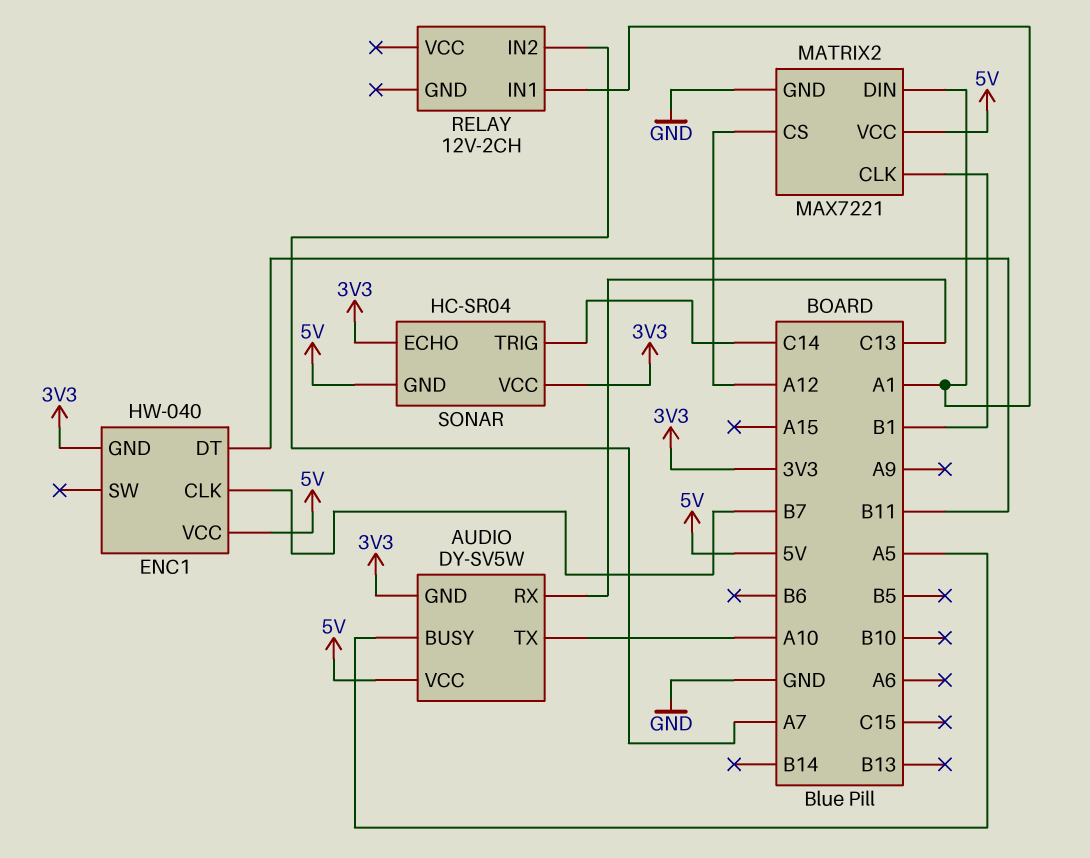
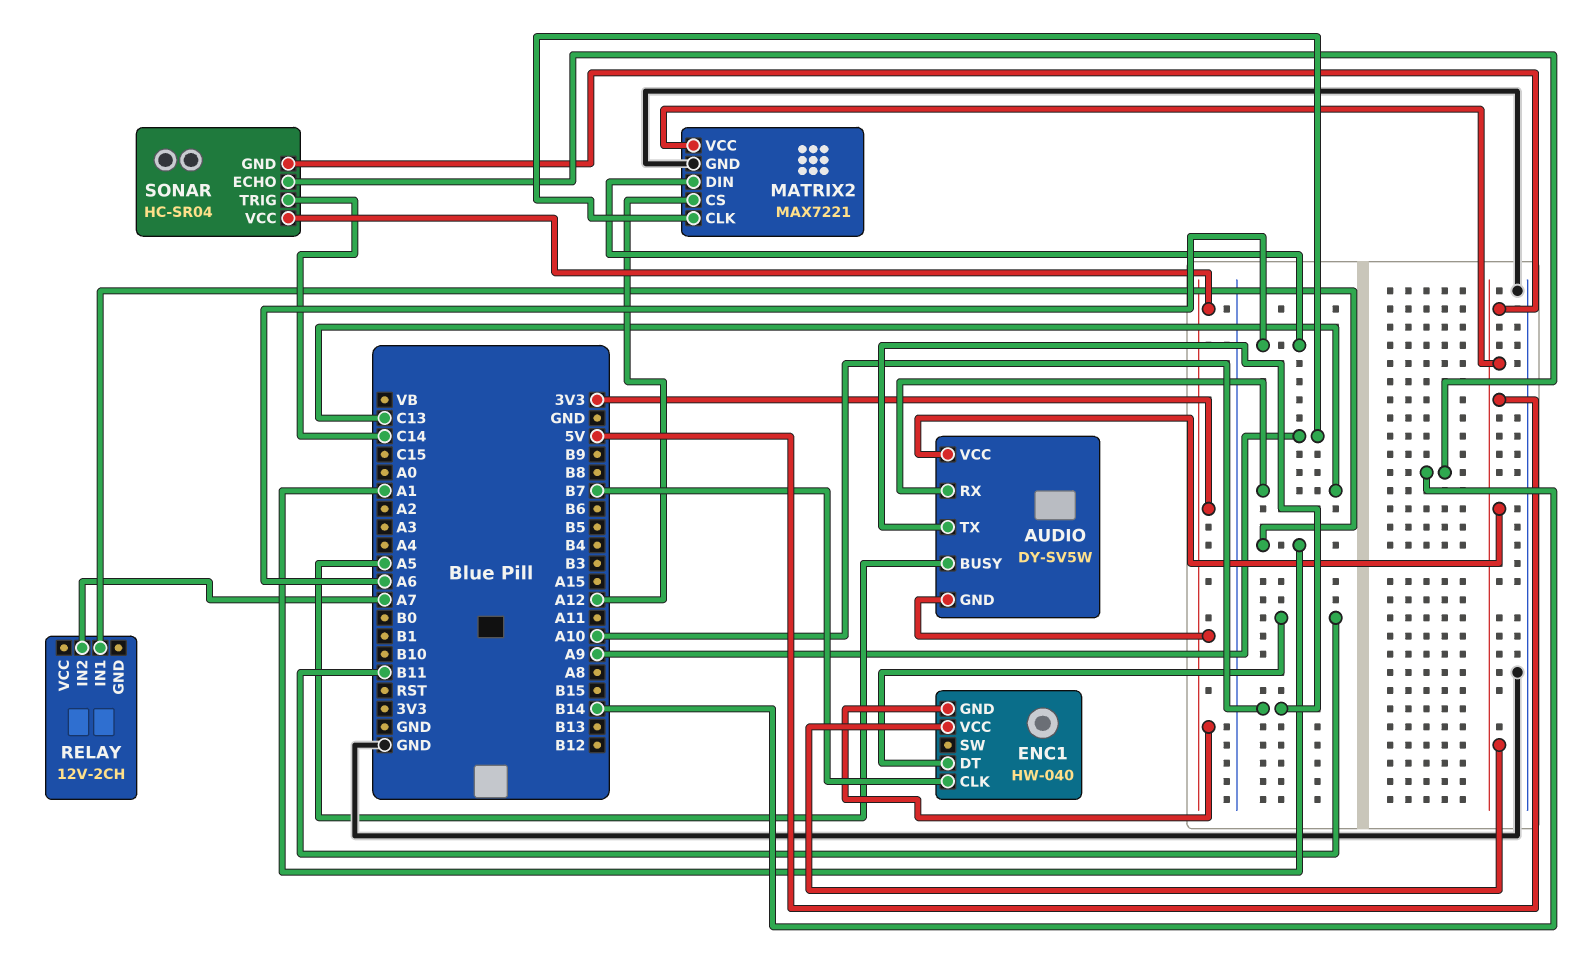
MATRIX2 pin CLK: B1 -> A9
MATRIX2 pin DIN: A1 -> A6
SONAR pin ECHO: 3V3 -> B14

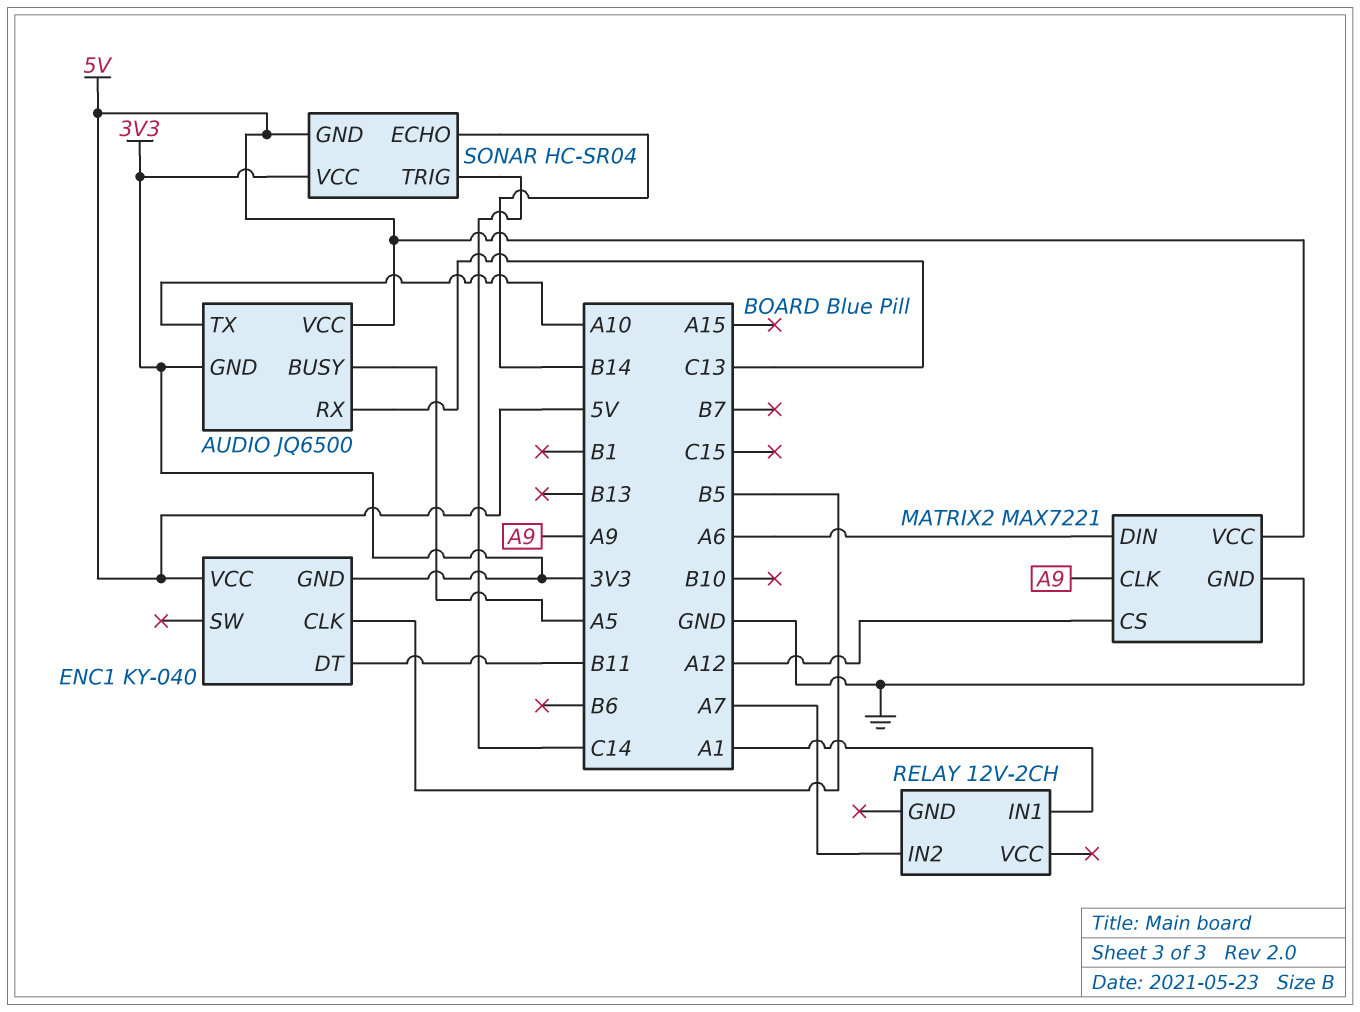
AUDIO: DY-SV5W -> JQ6500
ENC1: HW-040 -> KY-040
ENC1 pin CLK: B7 -> B5

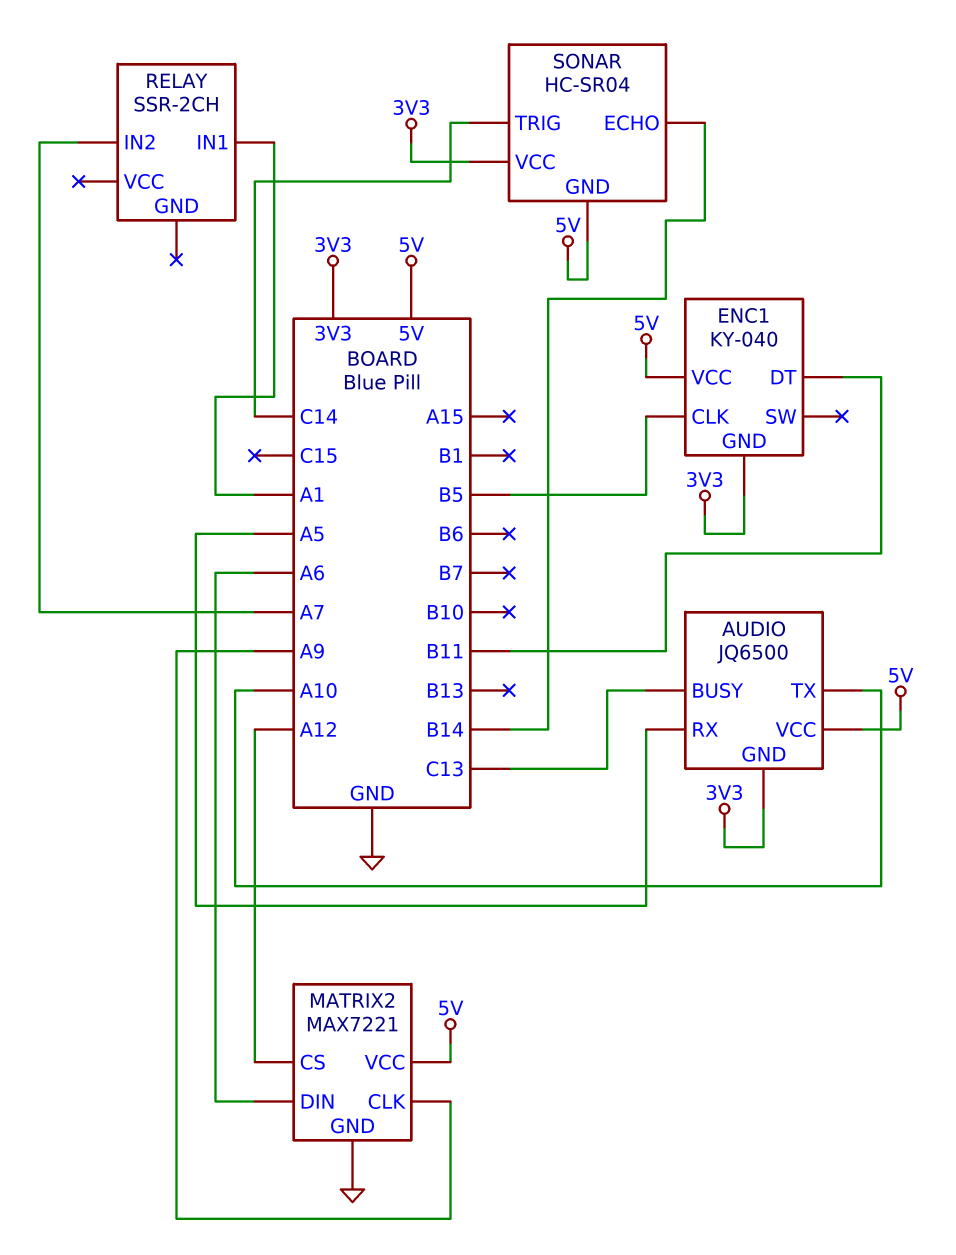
AUDIO pin BUSY: A5 -> C13
AUDIO pin RX: C13 -> A5
RELAY: 12V-2CH -> SSR-2CH

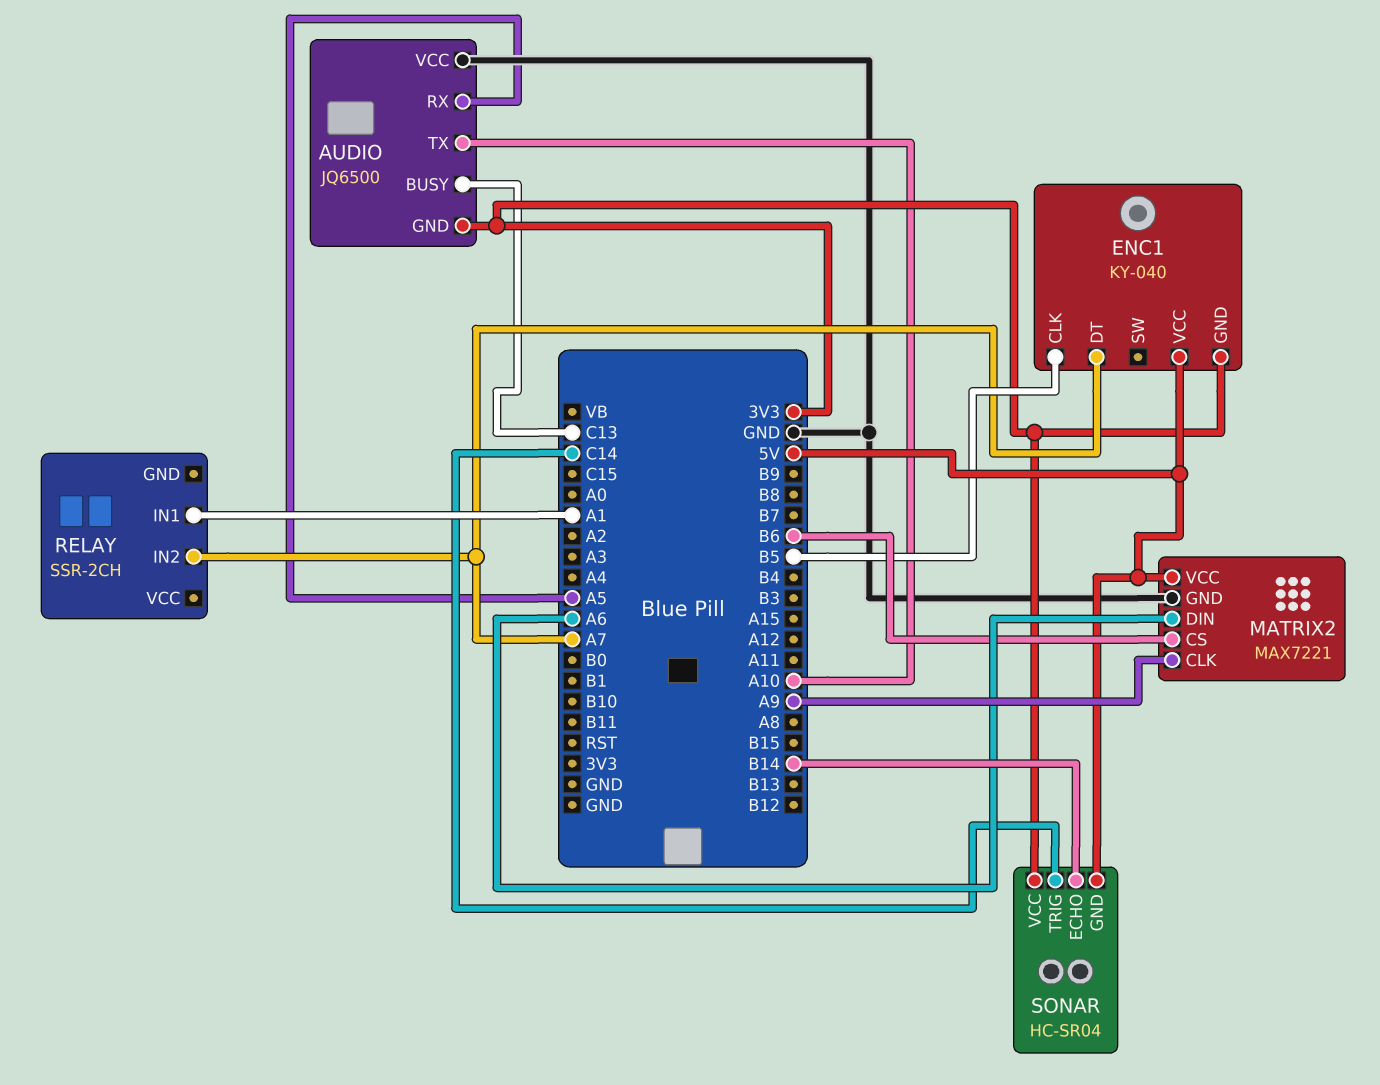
AUDIO pin VCC: 5V -> GND
ENC1 pin DT: B11 -> A7
MATRIX2 pin CS: A12 -> B6

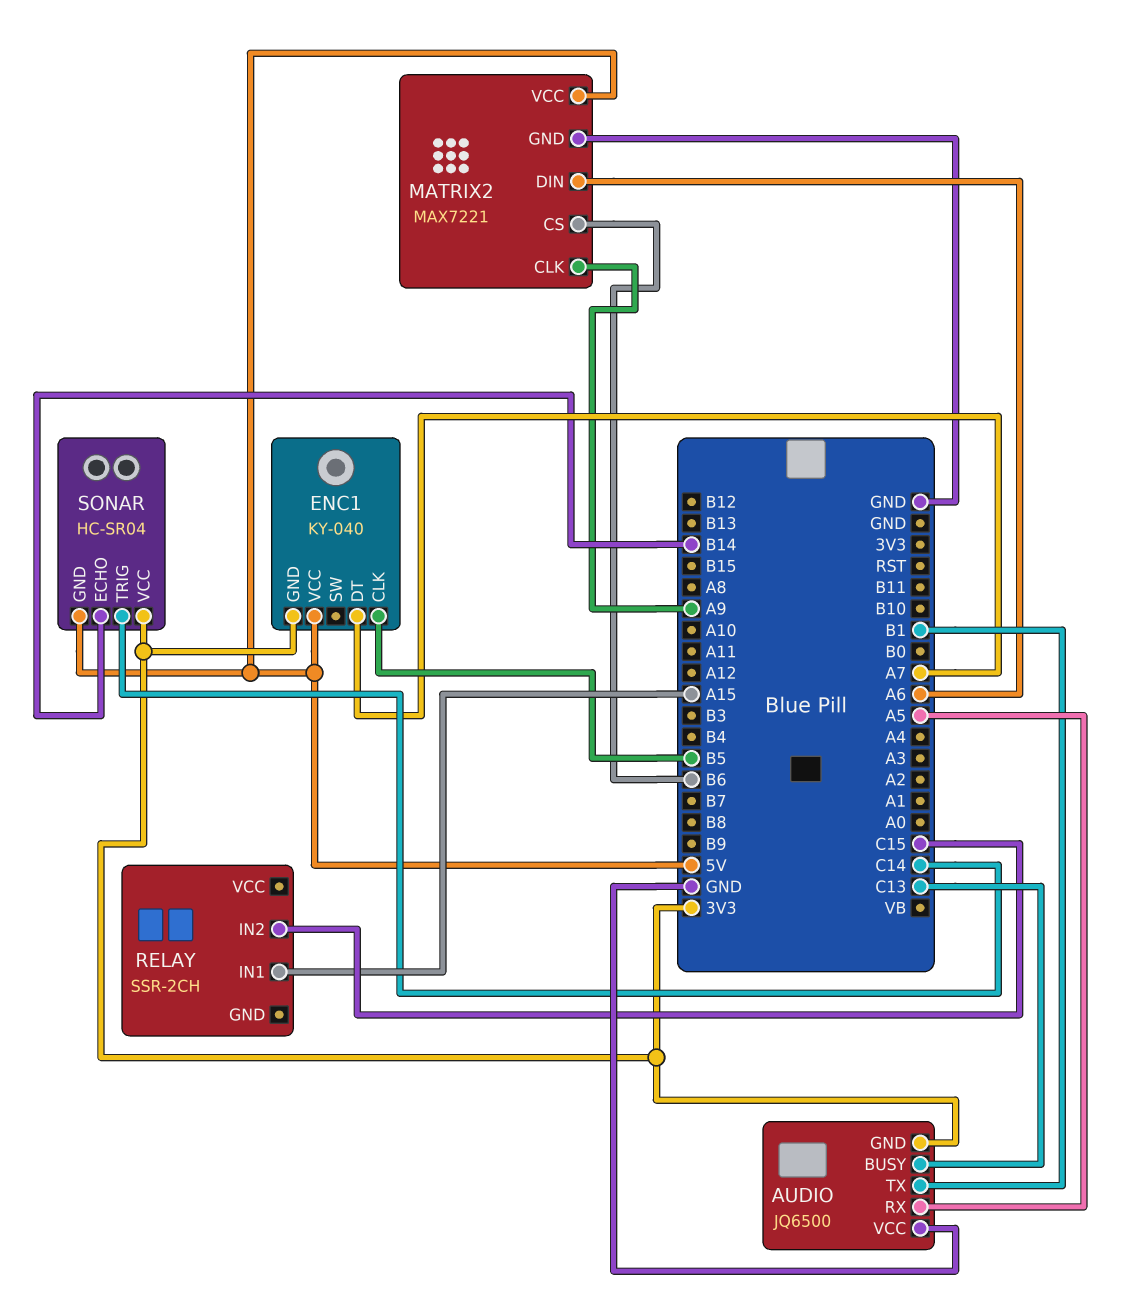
AUDIO pin TX: A10 -> B1
RELAY pin IN1: A1 -> A15
RELAY pin IN2: A7 -> C15

